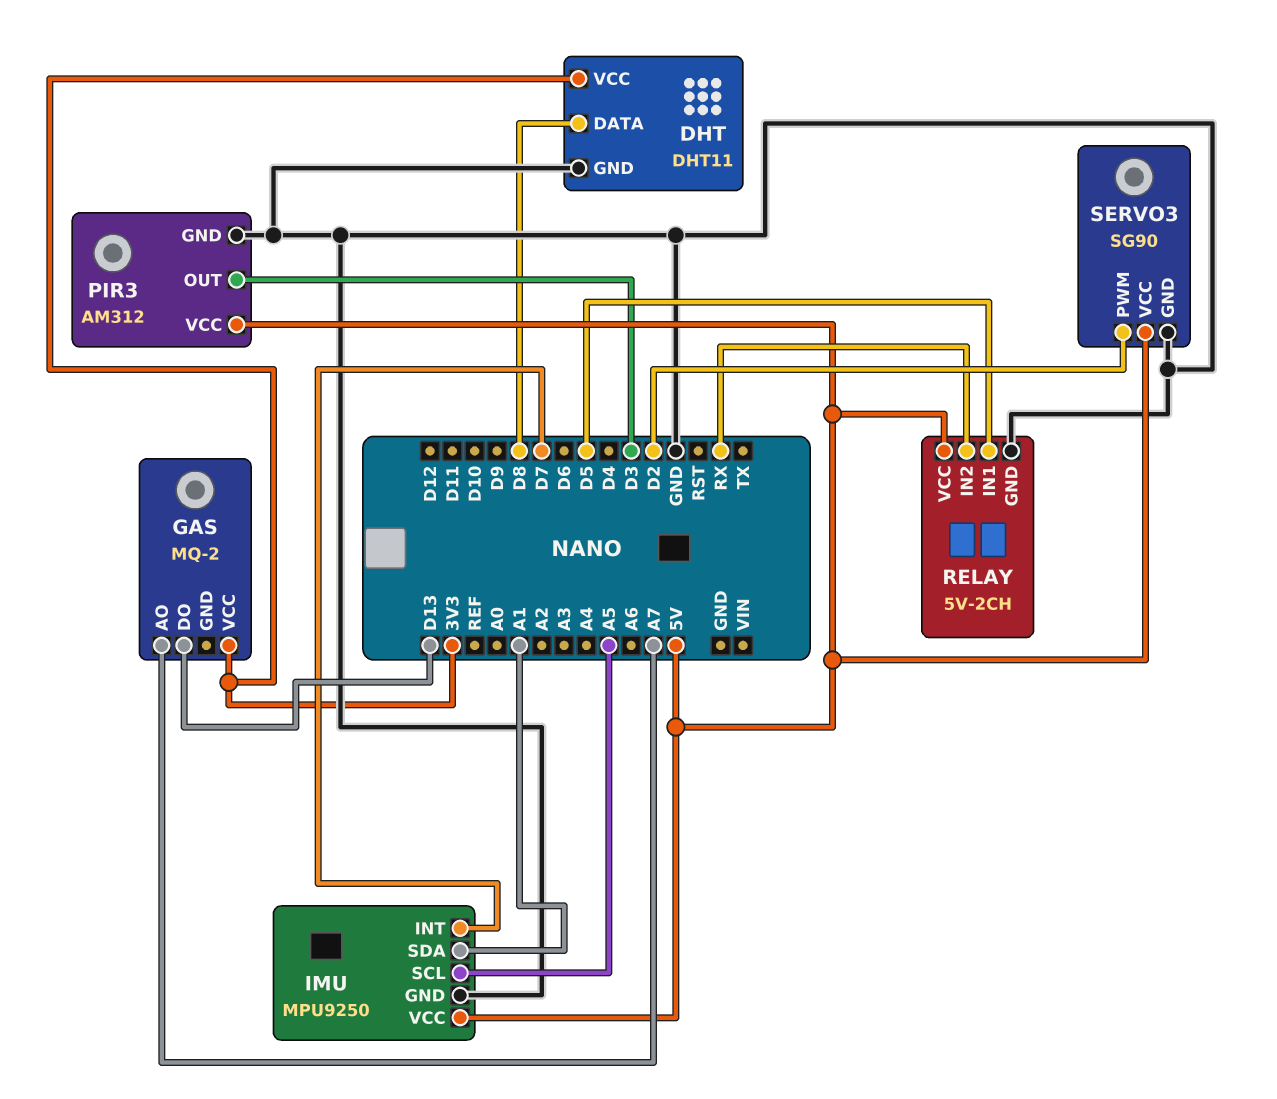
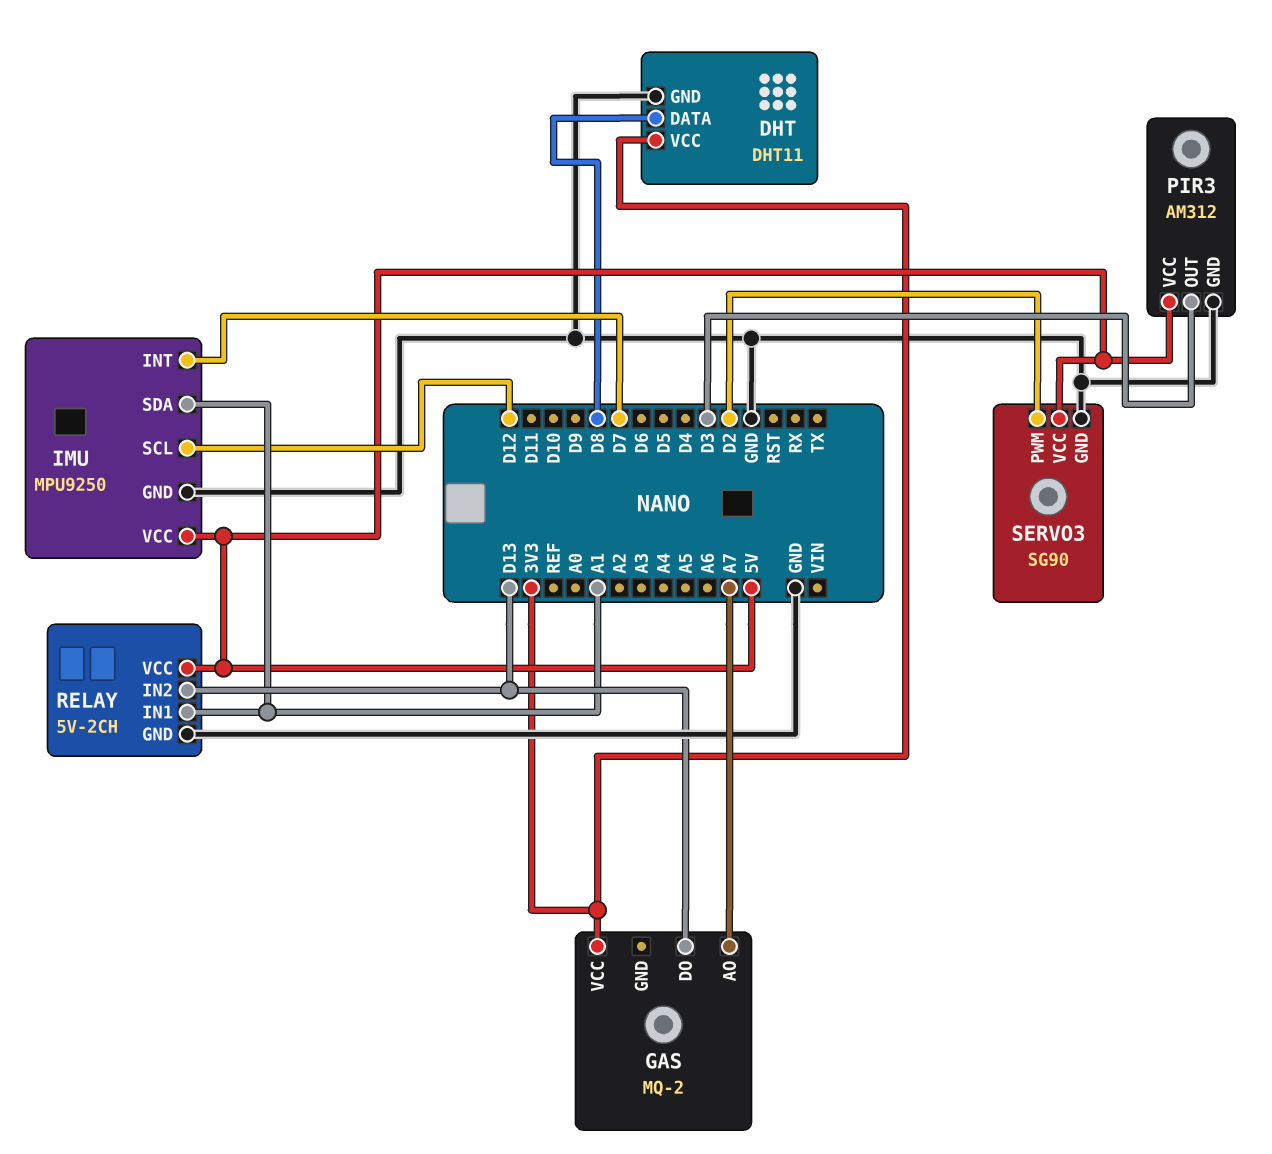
IMU pin SCL: A5 -> D12
RELAY pin IN1: D5 -> A1
RELAY pin IN2: RX -> D13

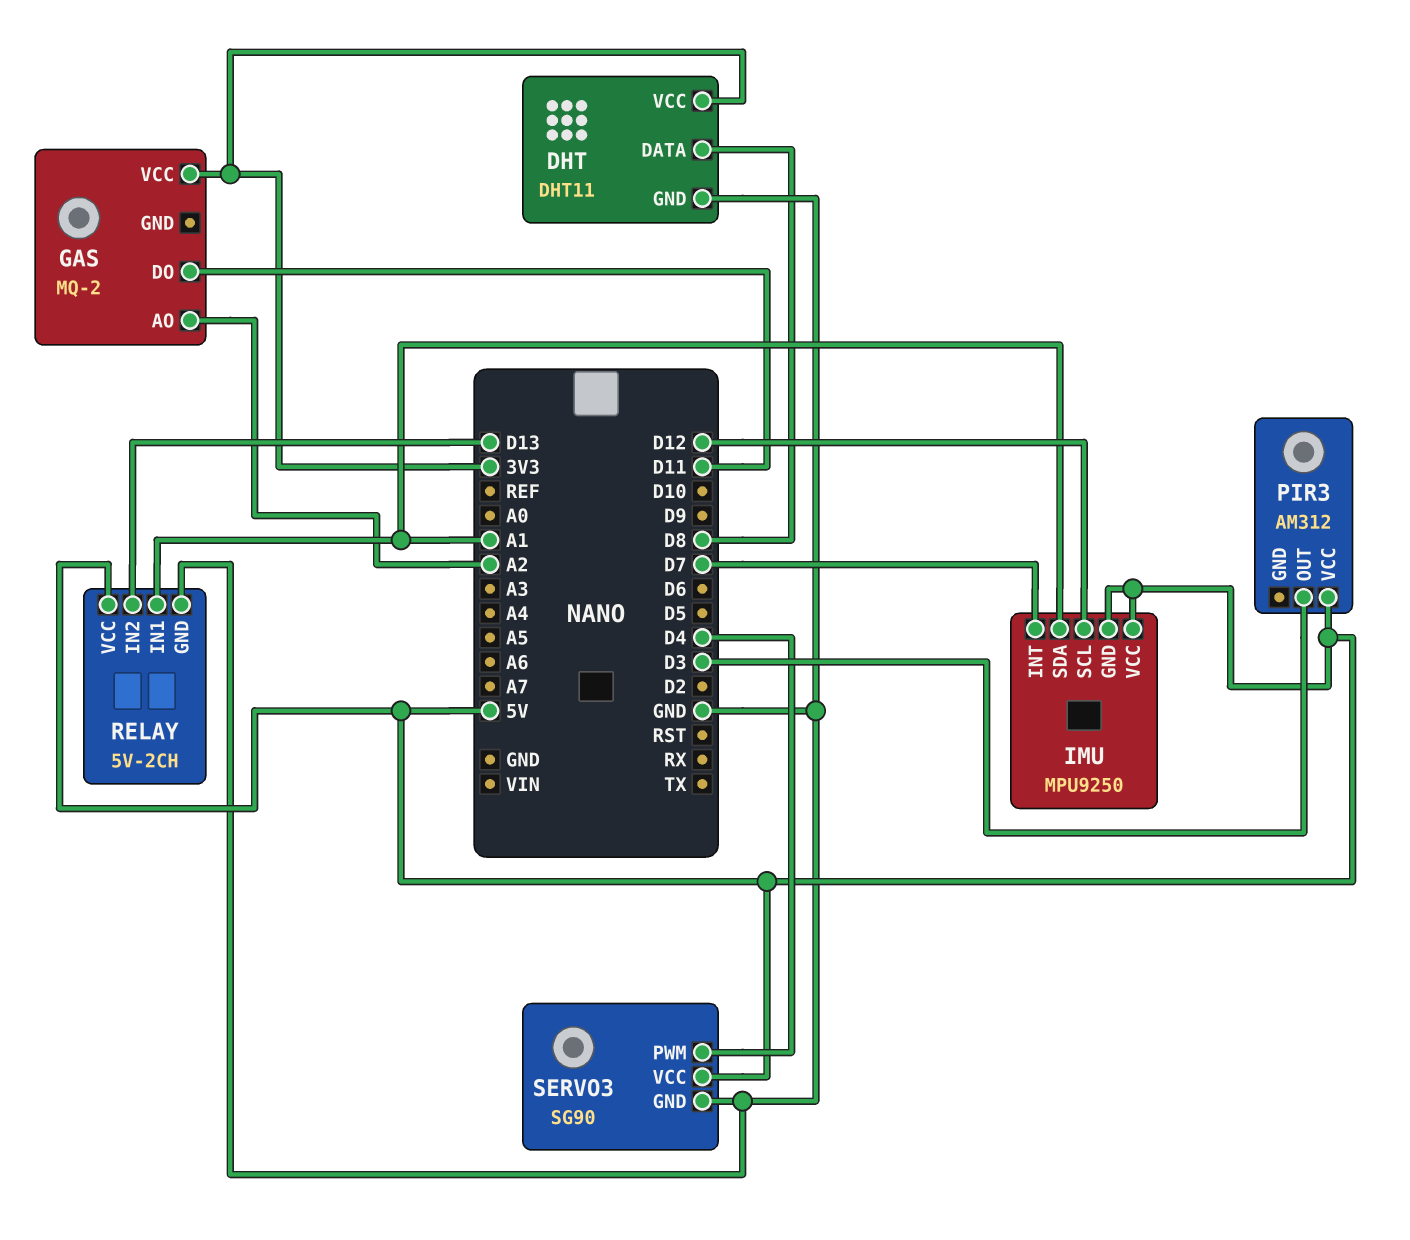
GAS pin AO: A7 -> A2
GAS pin DO: D13 -> D11
IMU pin GND: GND -> 5V
PIR3 pin GND: GND -> none
SERVO3 pin PWM: D2 -> D4

